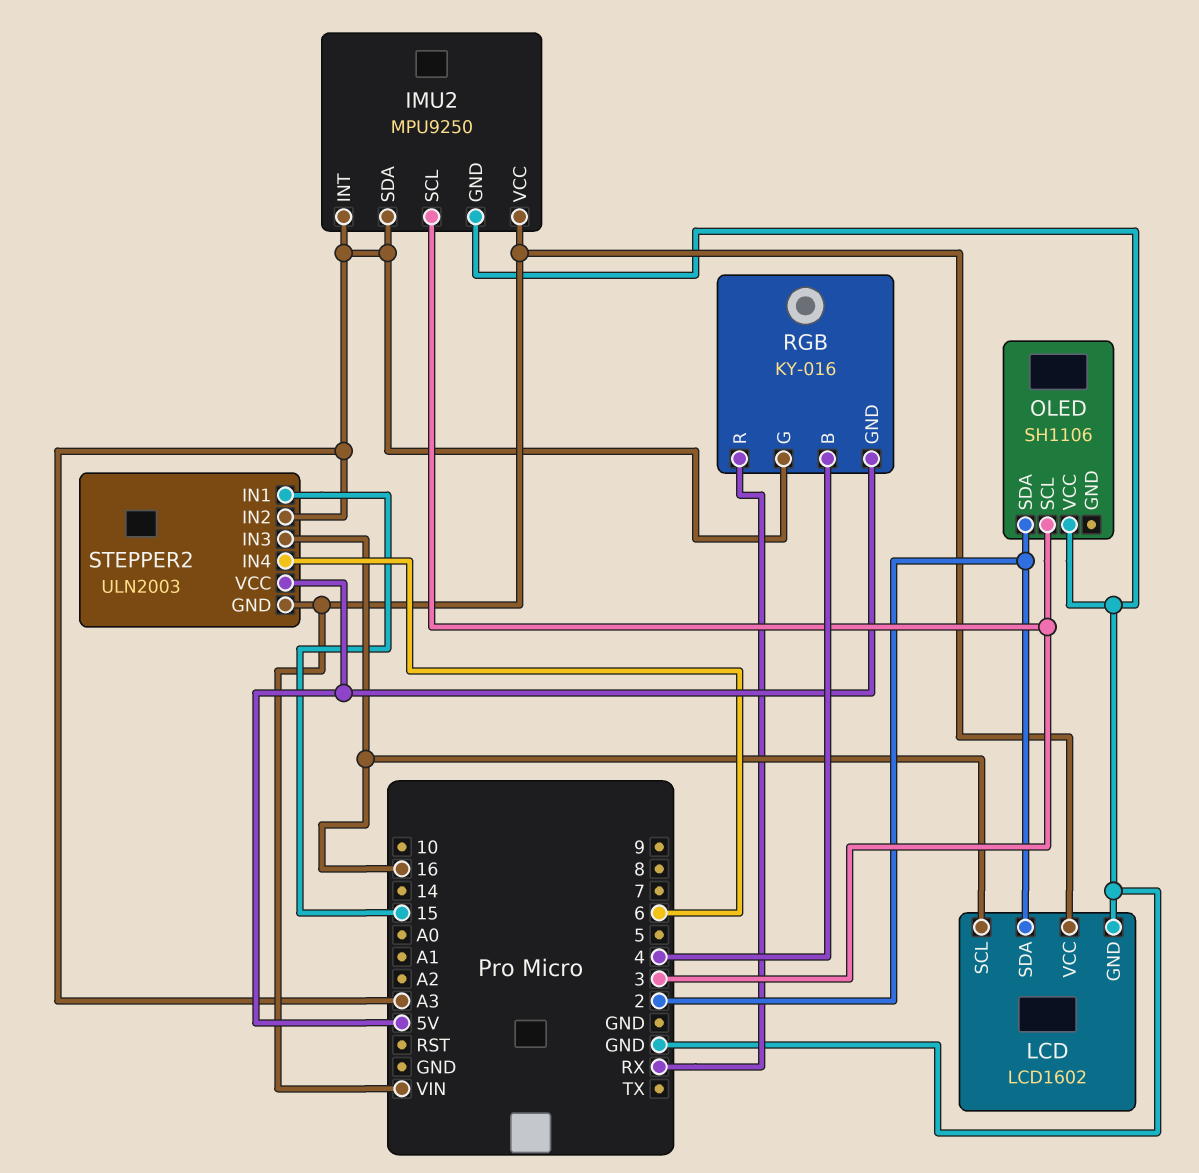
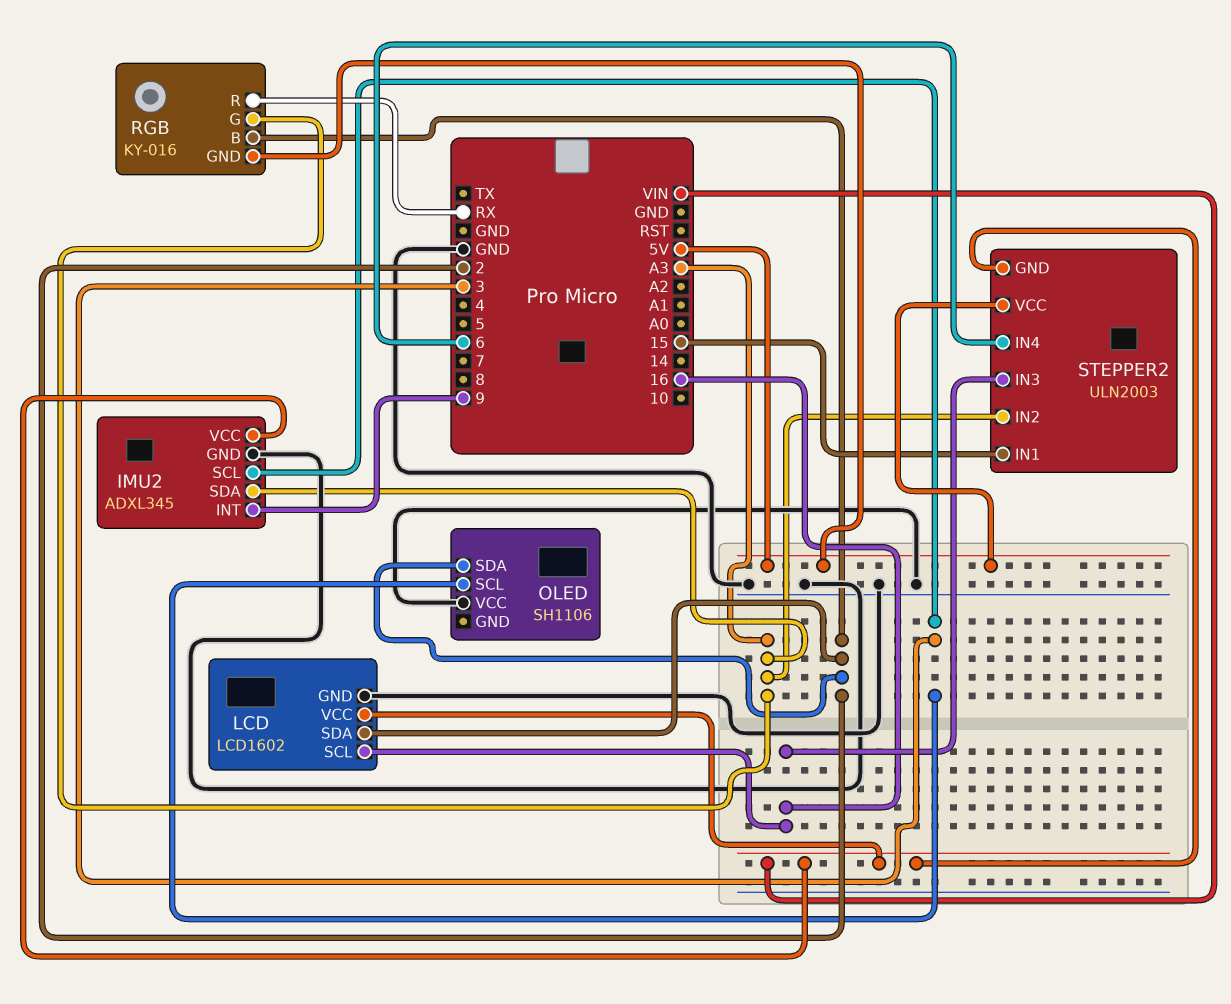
IMU2: MPU9250 -> ADXL345
IMU2 pin INT: A3 -> 9
RGB pin B: 4 -> 2

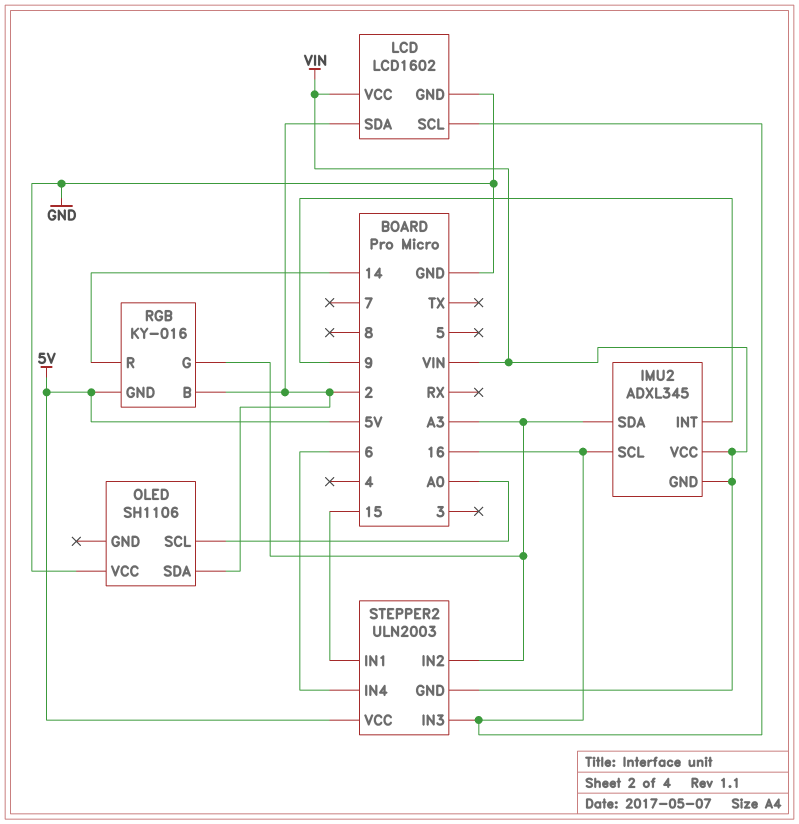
IMU2 pin GND: GND -> VIN
IMU2 pin SCL: 3 -> 16
OLED pin SCL: 3 -> A0
RGB pin R: RX -> 14

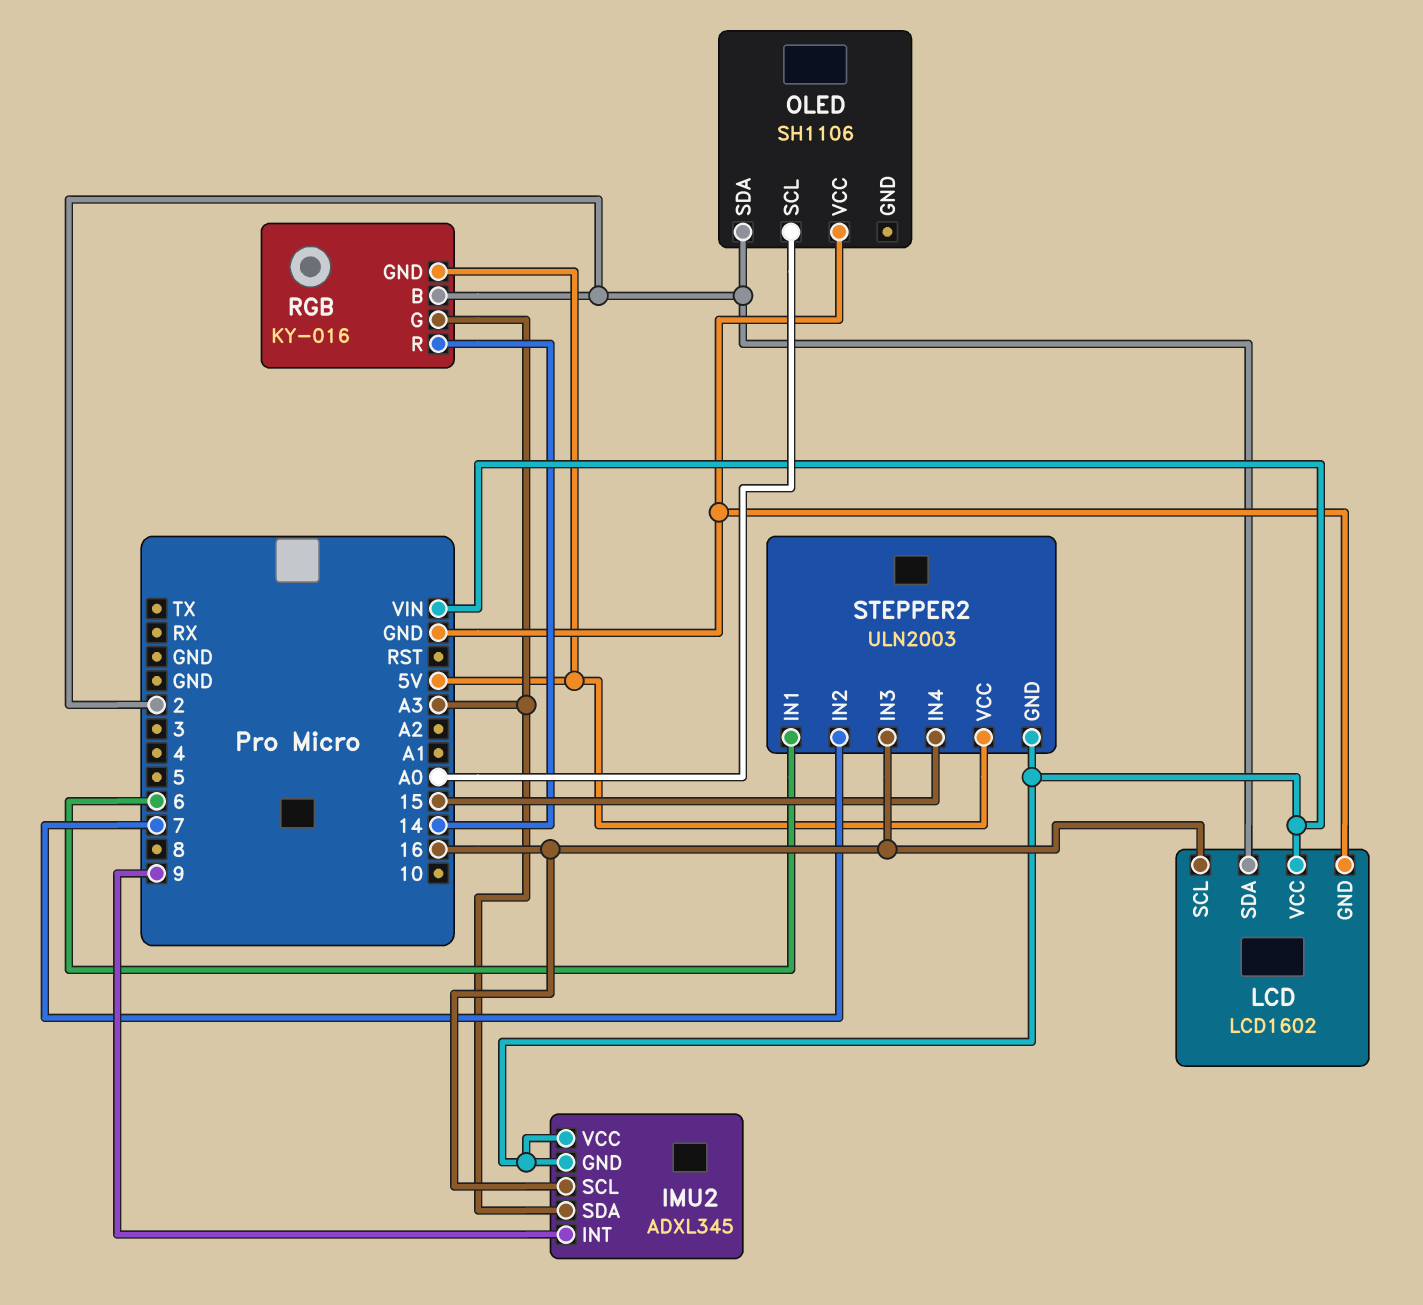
STEPPER2 pin IN1: 15 -> 6
STEPPER2 pin IN2: A3 -> 7
STEPPER2 pin IN4: 6 -> 15

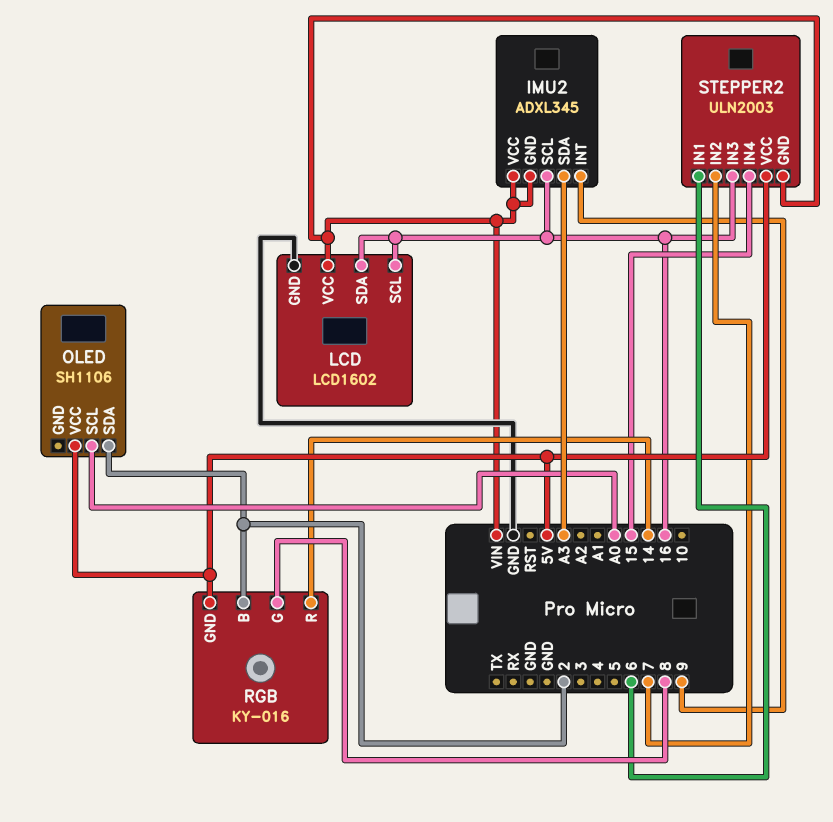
LCD pin SDA: 2 -> 16
OLED pin VCC: GND -> 5V
RGB pin G: A3 -> 8

